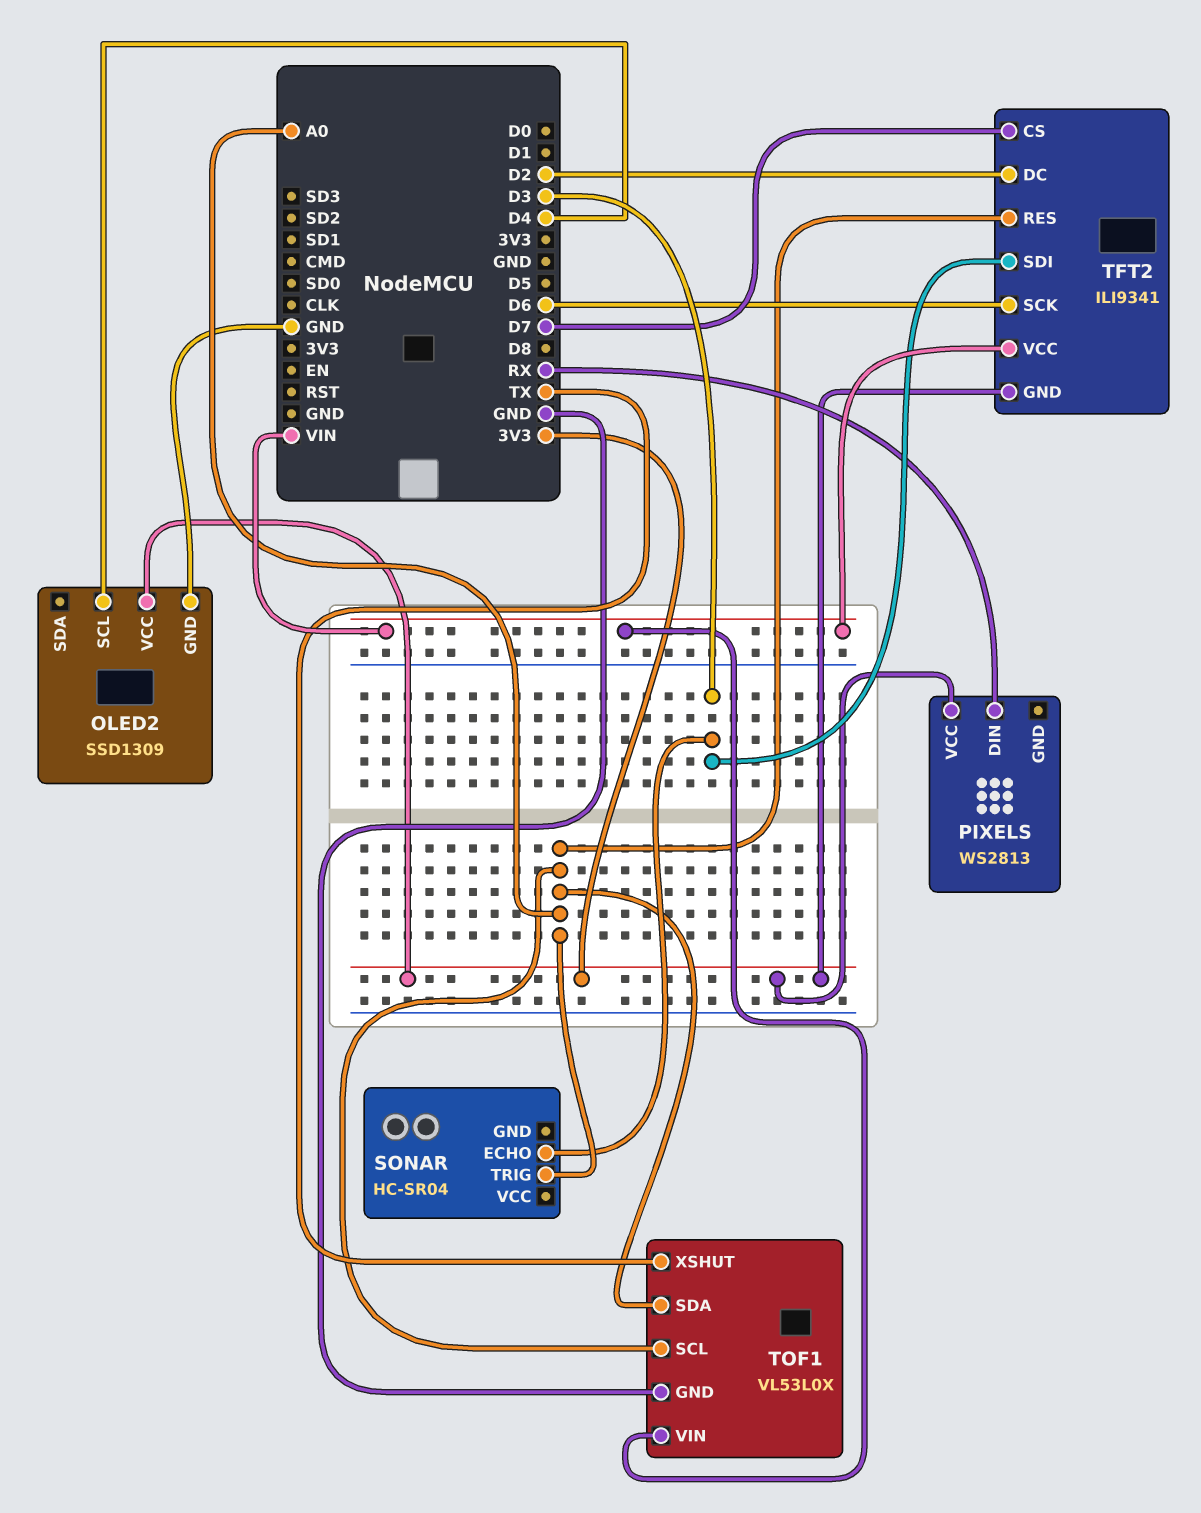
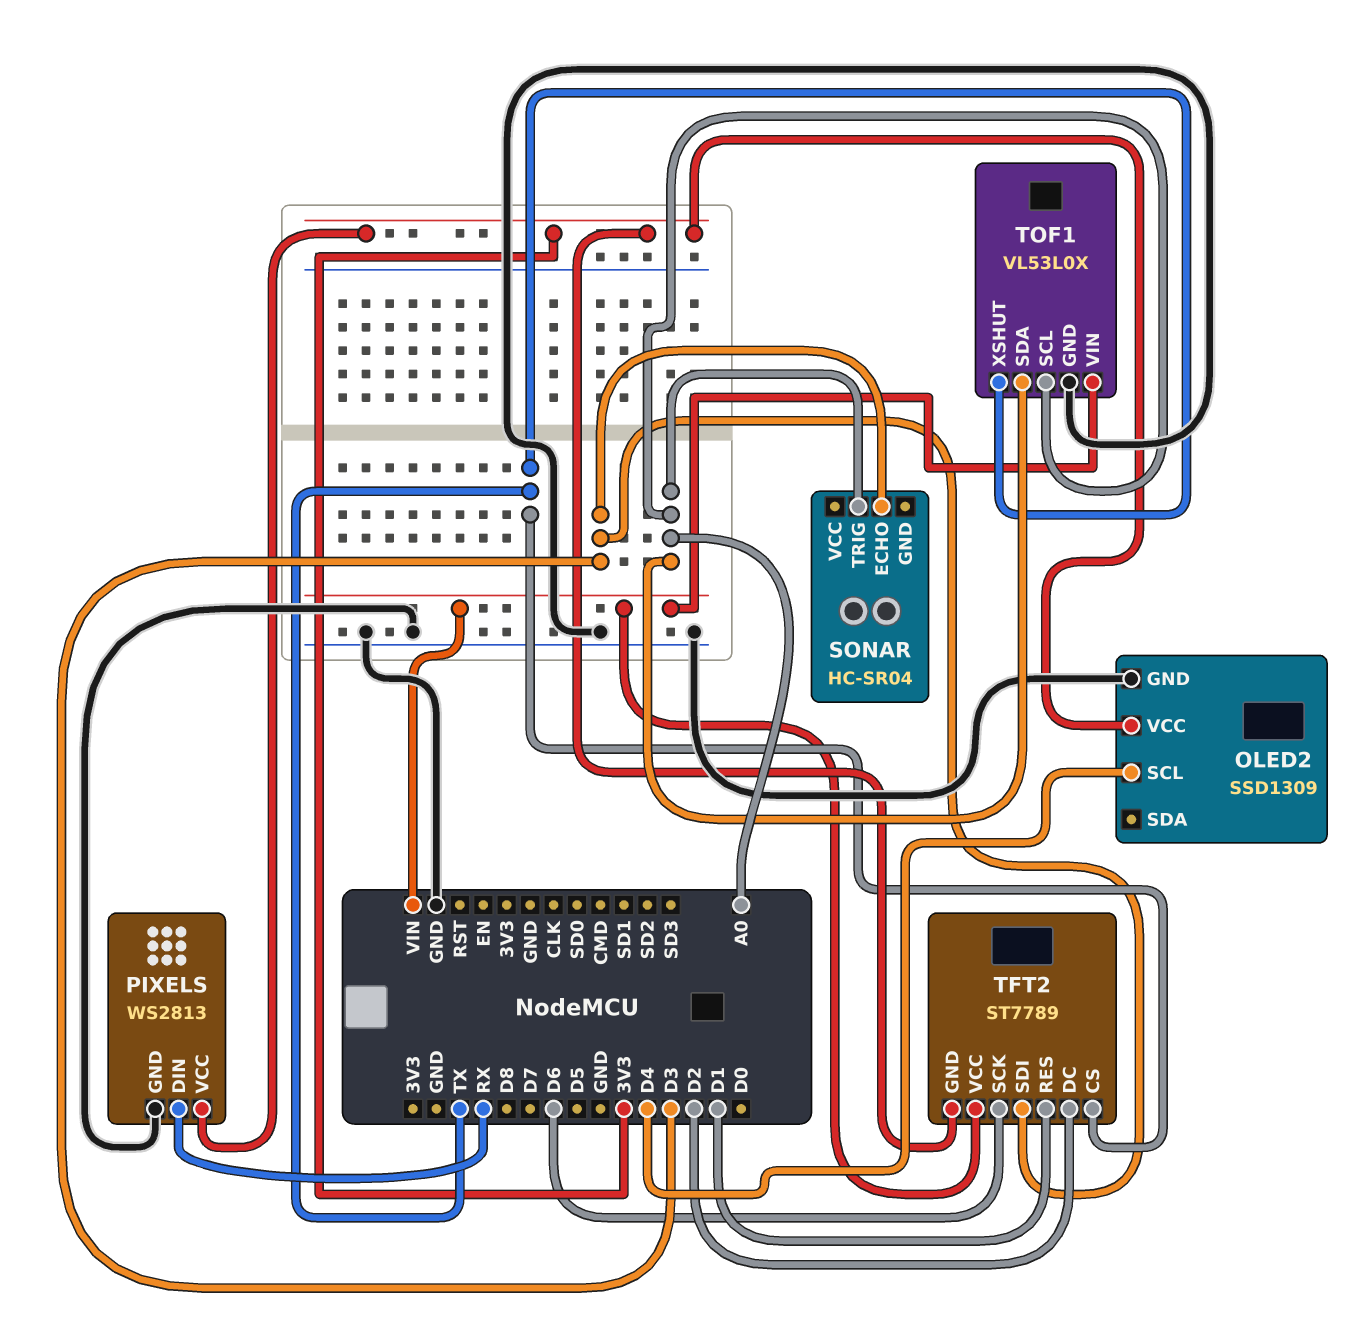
PIXELS pin GND: none -> GND
TFT2: ILI9341 -> ST7789
TFT2 pin CS: D7 -> TX
TFT2 pin RES: A0 -> D1

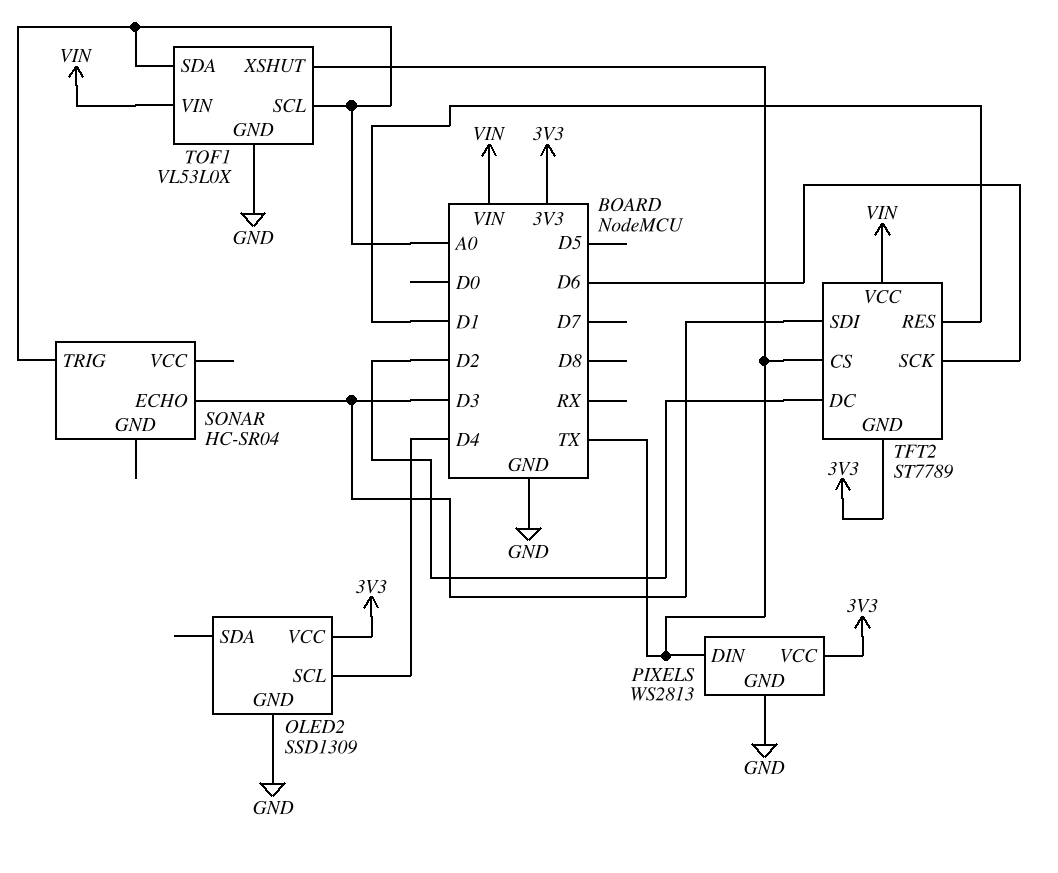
PIXELS pin DIN: RX -> TX

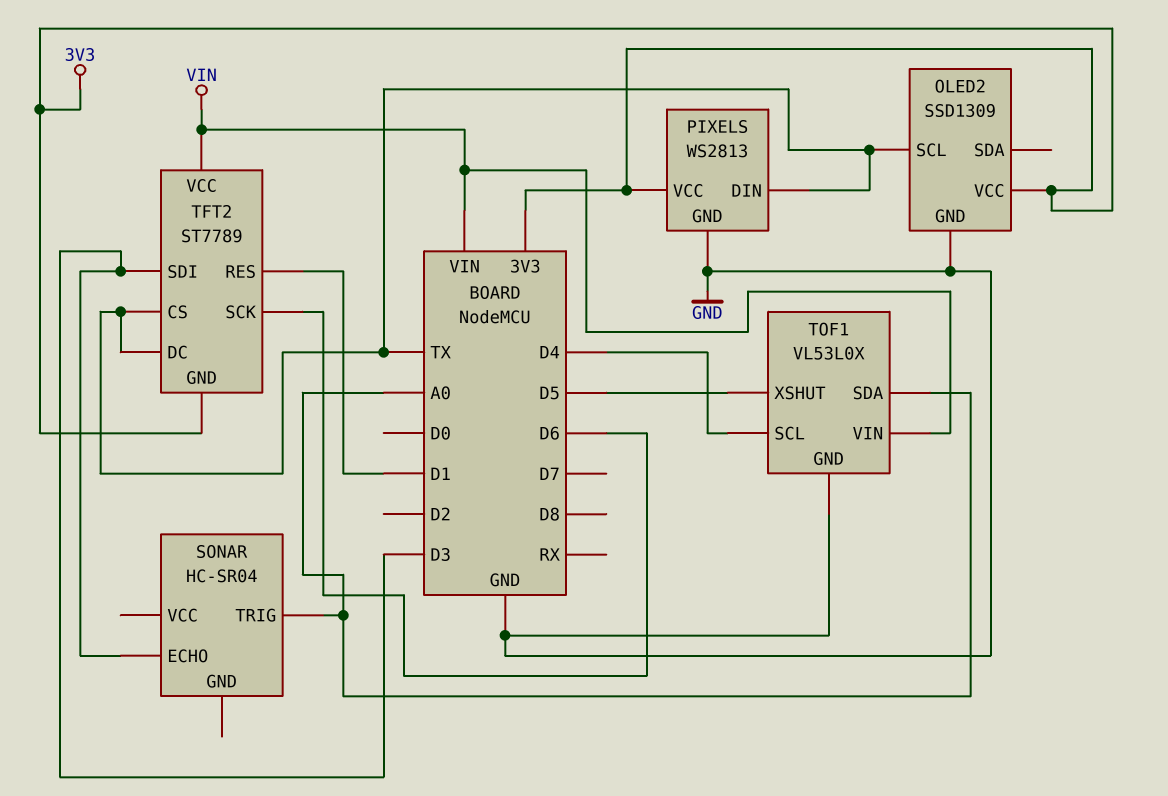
OLED2 pin SCL: D4 -> TX
TFT2 pin DC: D2 -> TX
TOF1 pin SCL: A0 -> D4
TOF1 pin XSHUT: TX -> D5

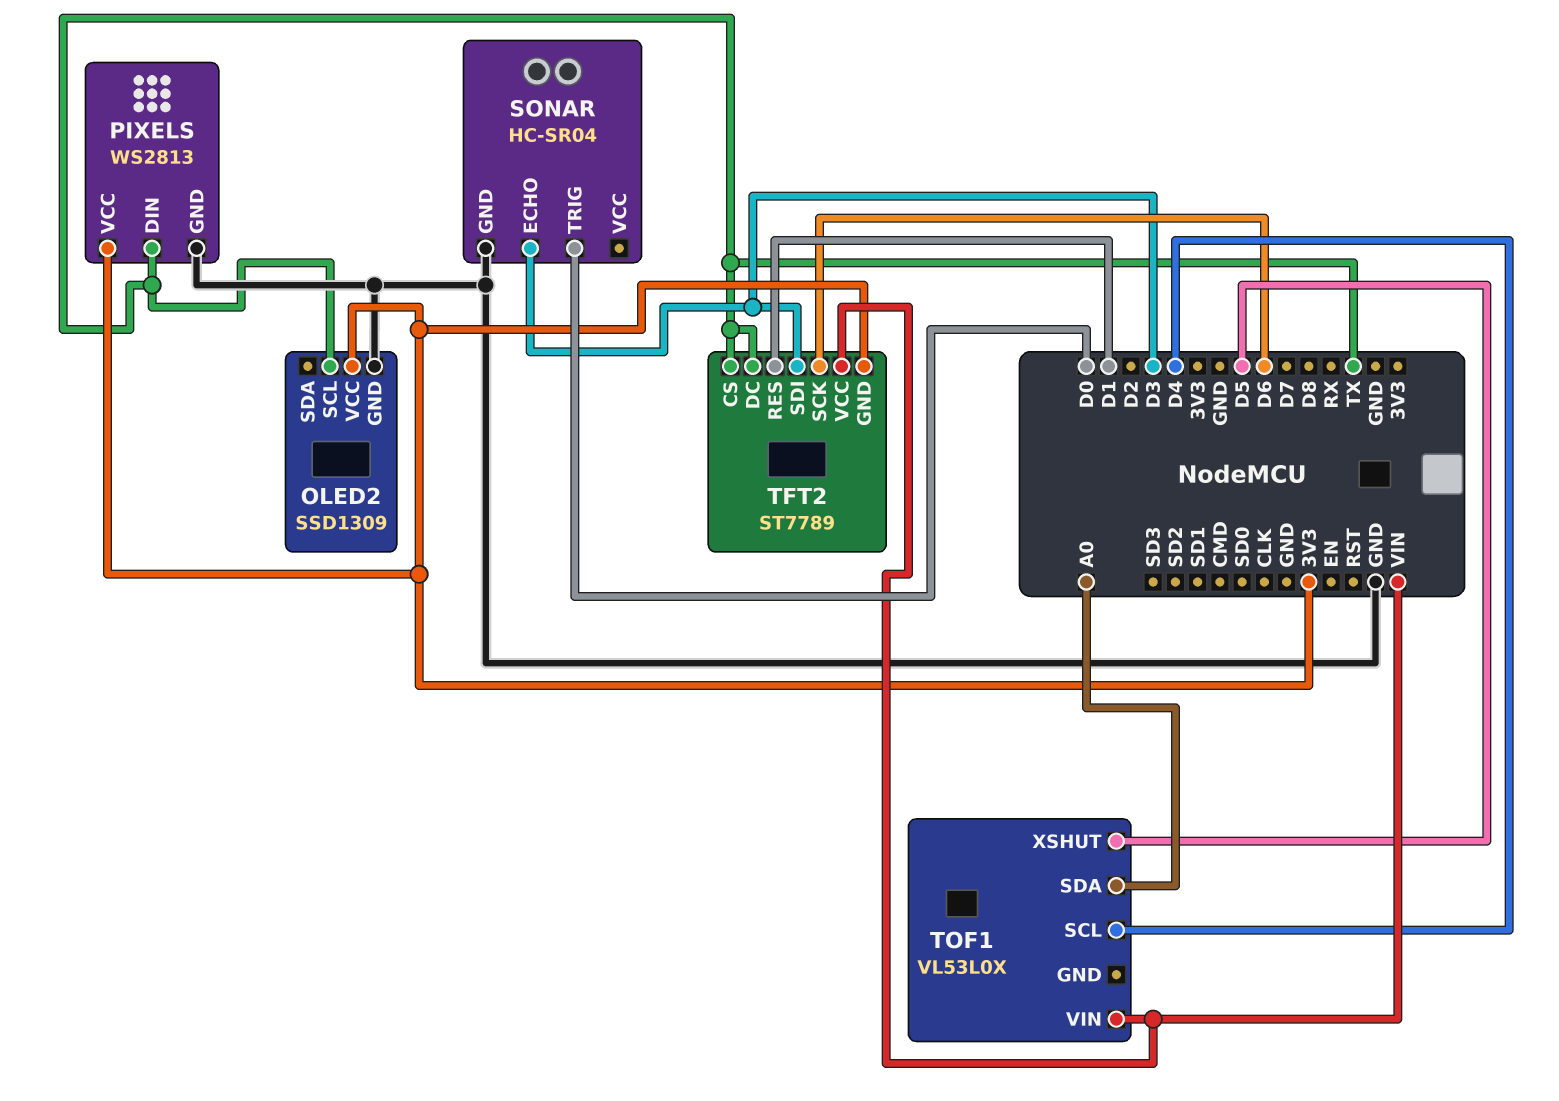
SONAR pin GND: none -> GND
SONAR pin TRIG: A0 -> D0
TOF1 pin GND: GND -> none

